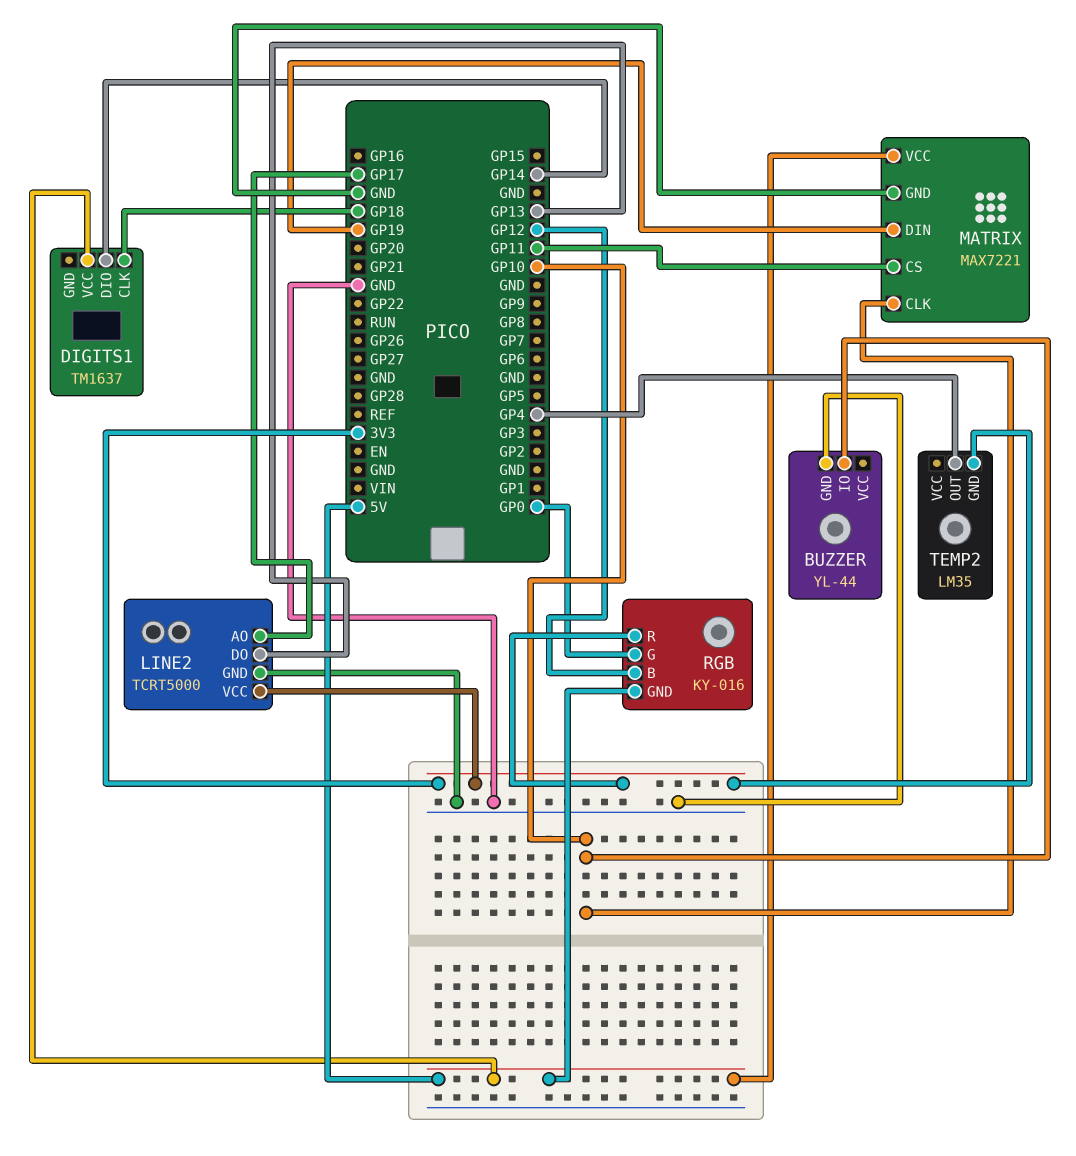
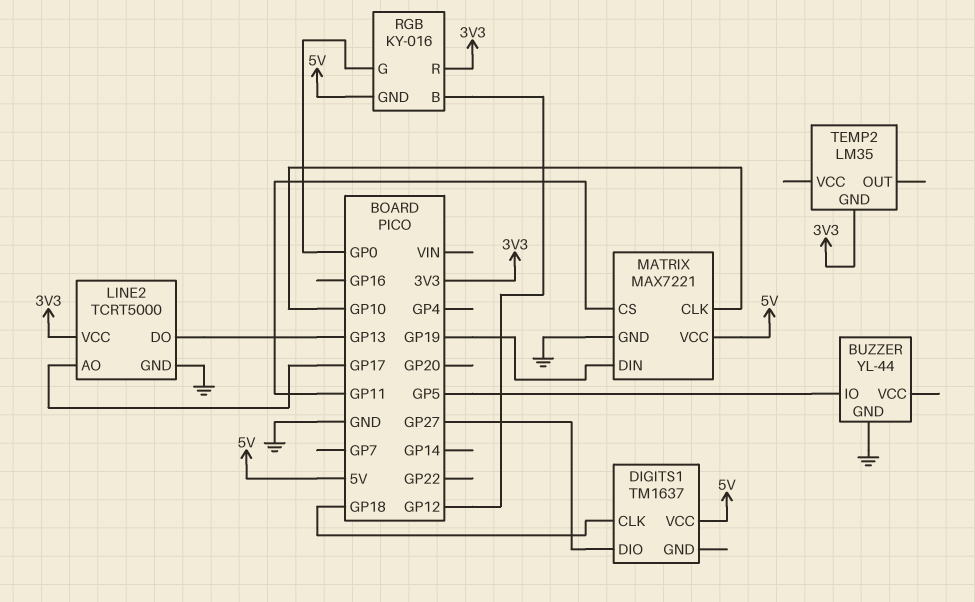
BUZZER pin IO: GP10 -> GP5
DIGITS1 pin DIO: GP14 -> GP27
TEMP2 pin OUT: GP4 -> none

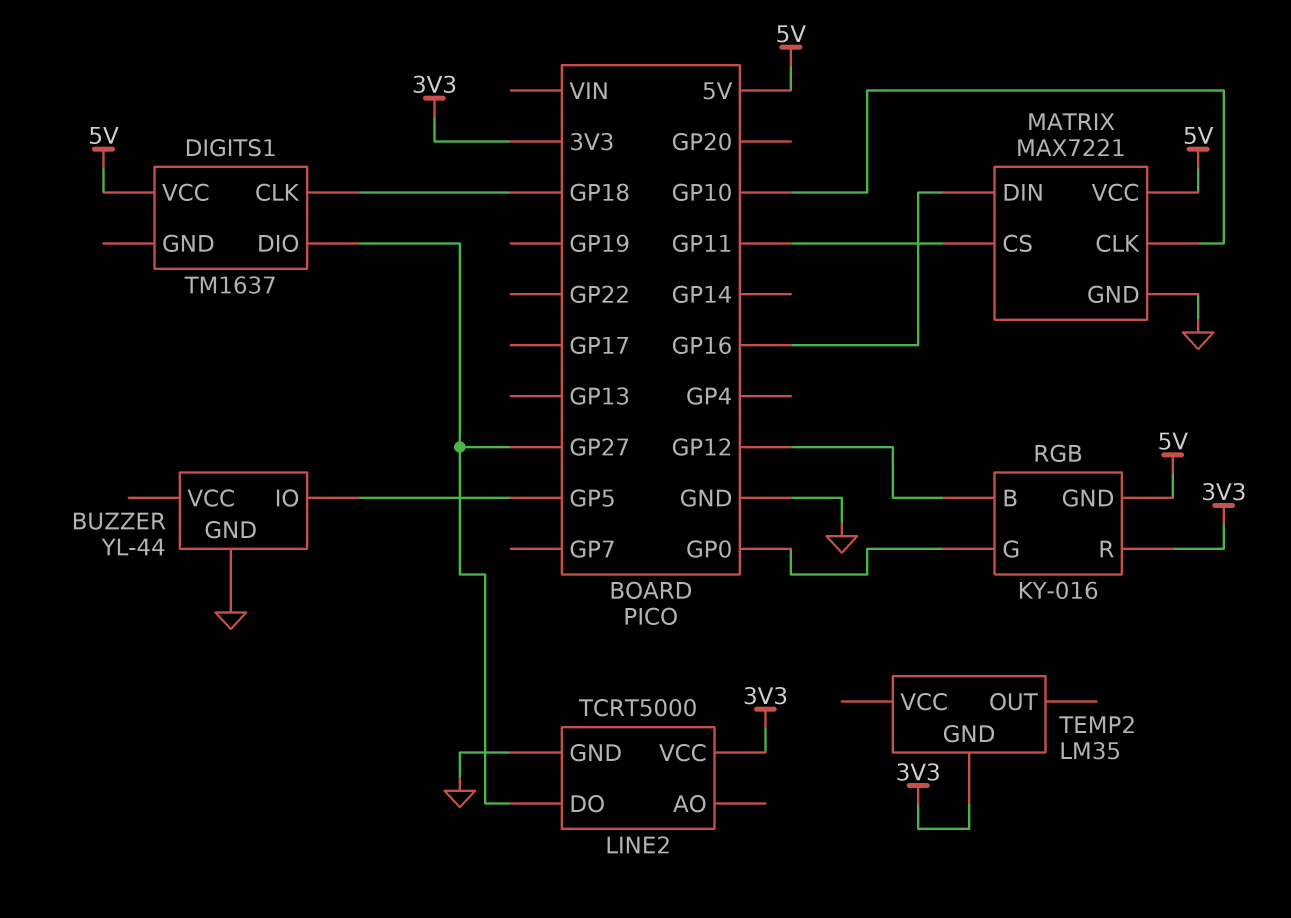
LINE2 pin AO: GP17 -> none
LINE2 pin DO: GP13 -> GP27
MATRIX pin DIN: GP19 -> GP16

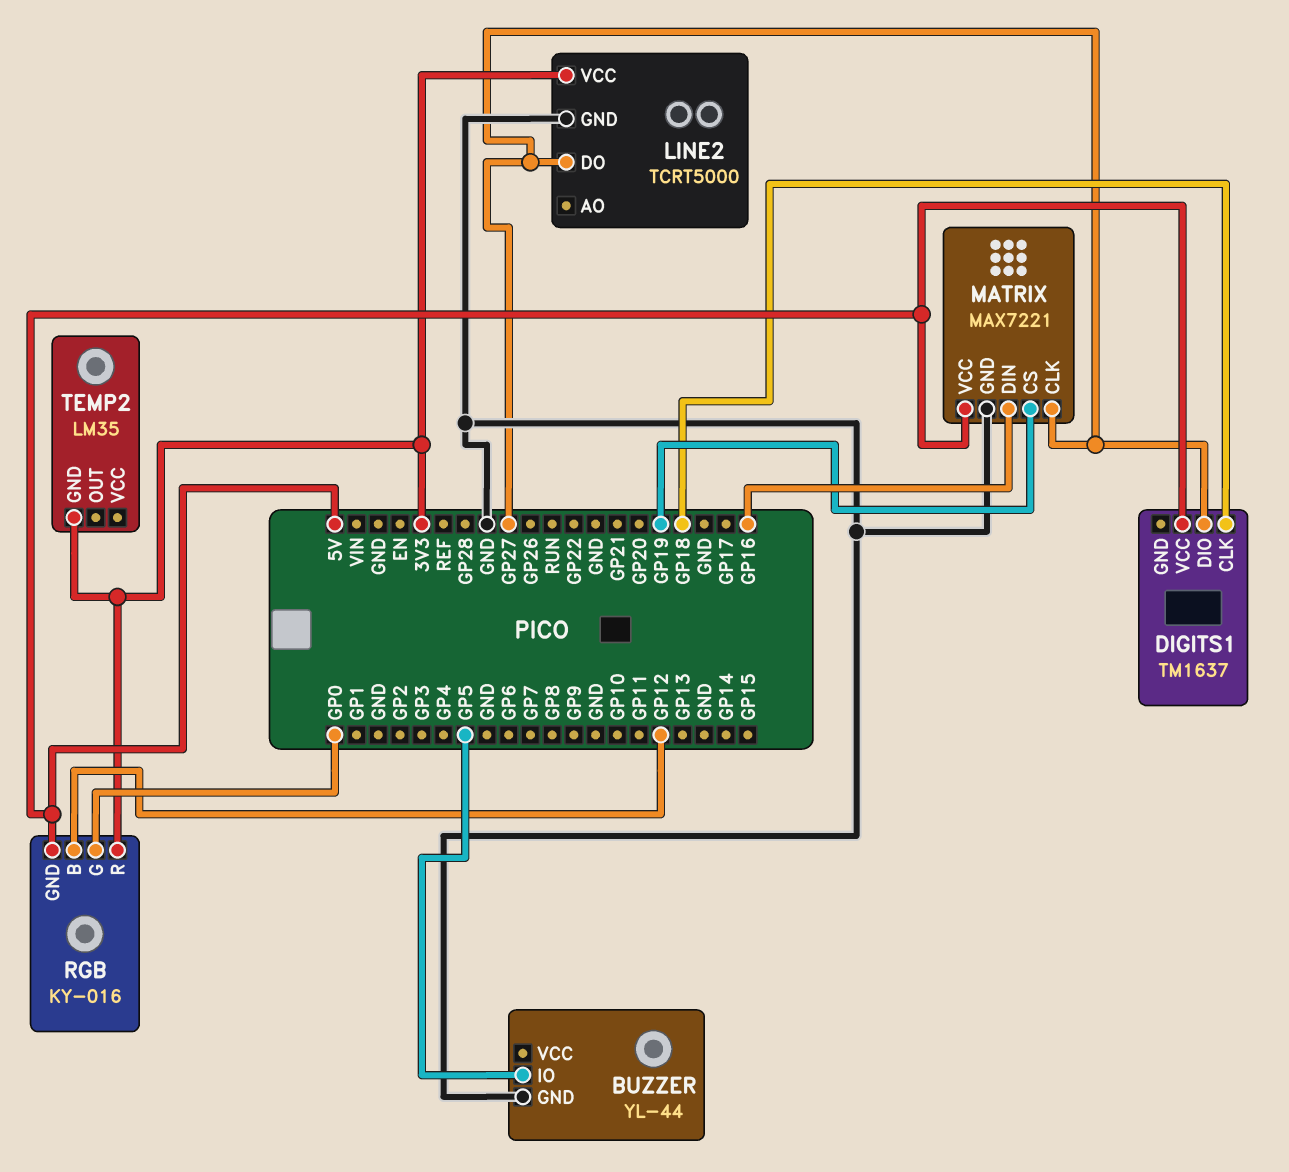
MATRIX pin CLK: GP10 -> GP27
MATRIX pin CS: GP11 -> GP19

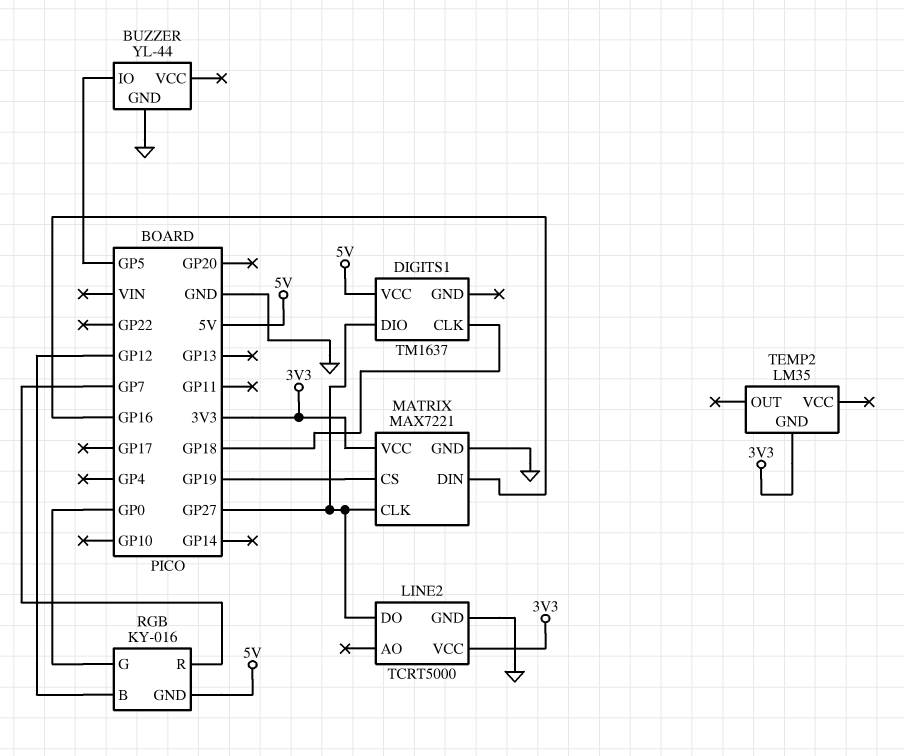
MATRIX pin VCC: 5V -> 3V3
RGB pin R: 3V3 -> GP7

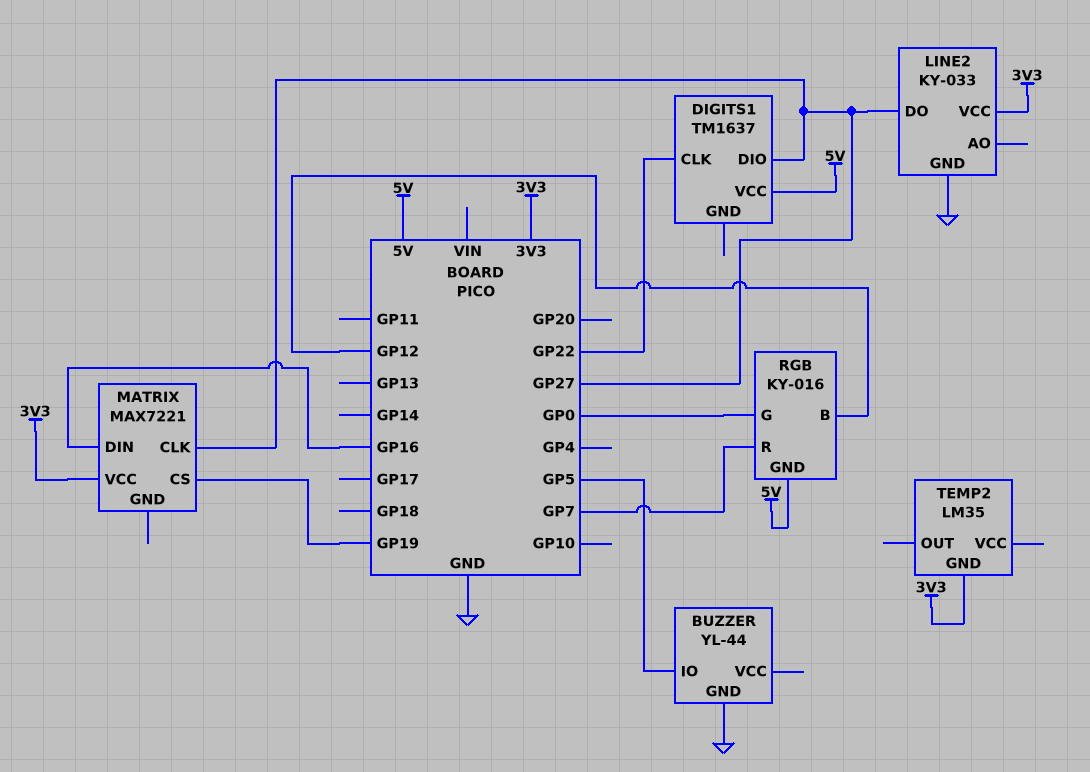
DIGITS1 pin CLK: GP18 -> GP22
LINE2: TCRT5000 -> KY-033
MATRIX pin GND: GND -> none

